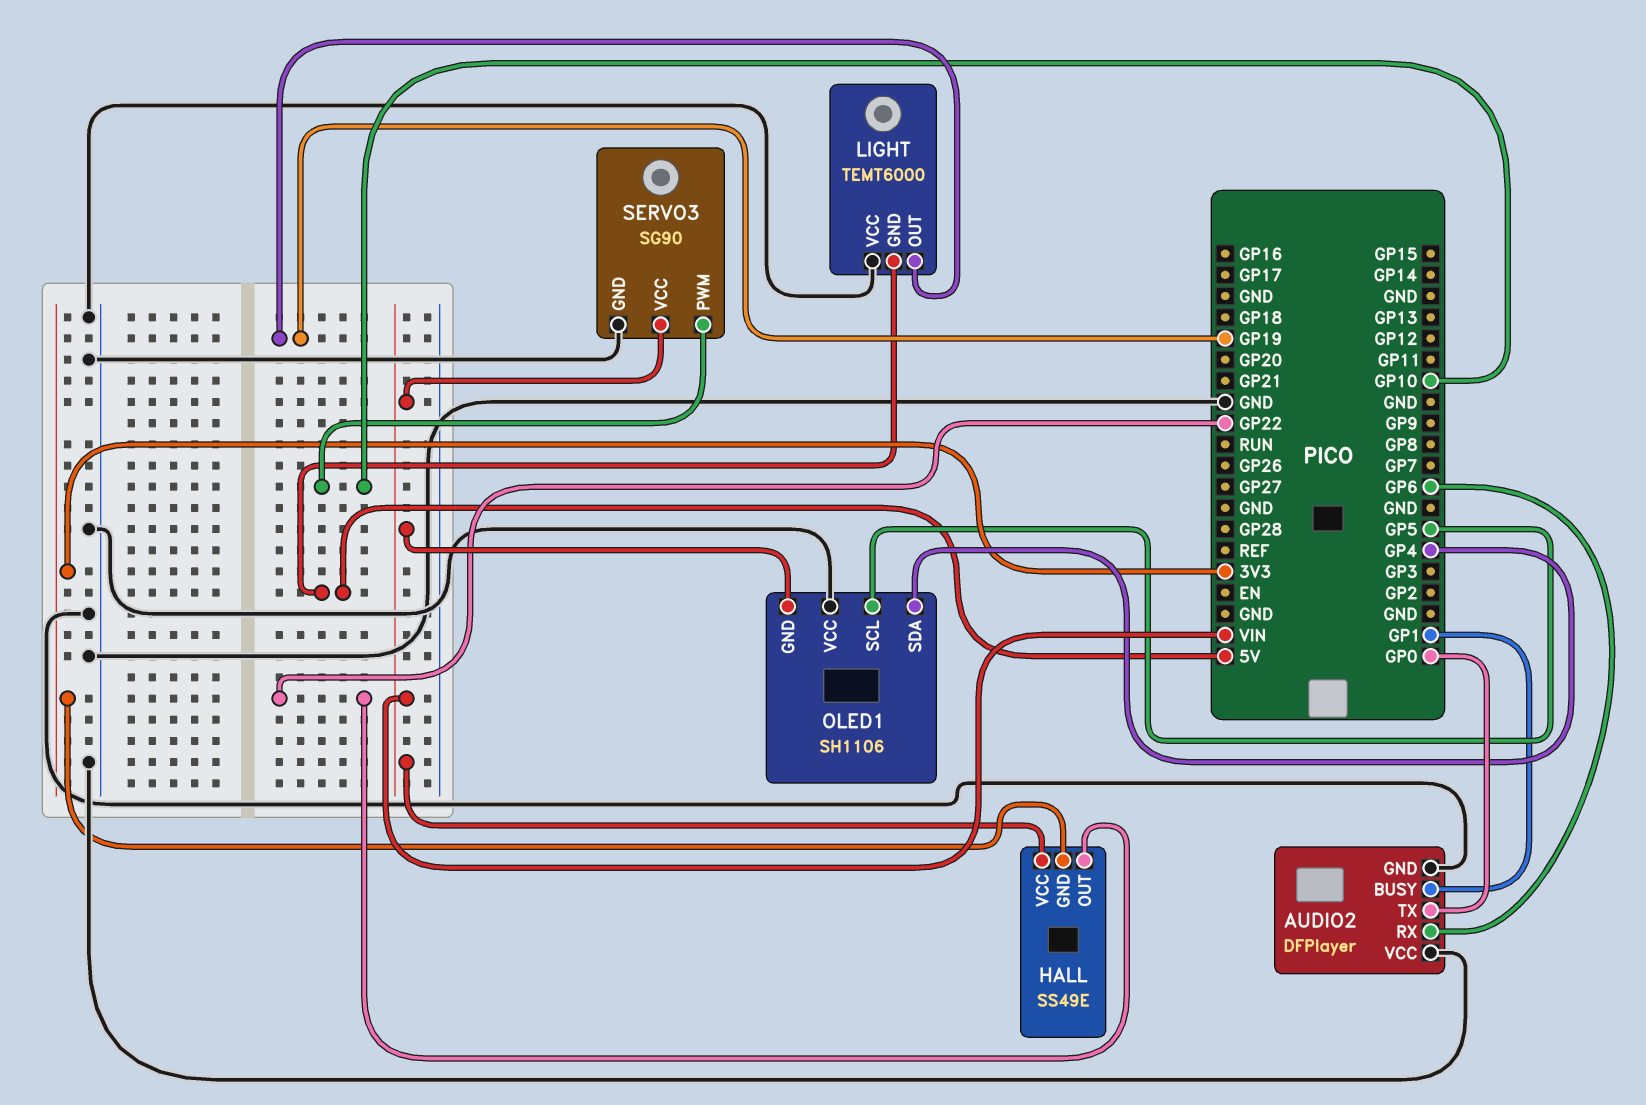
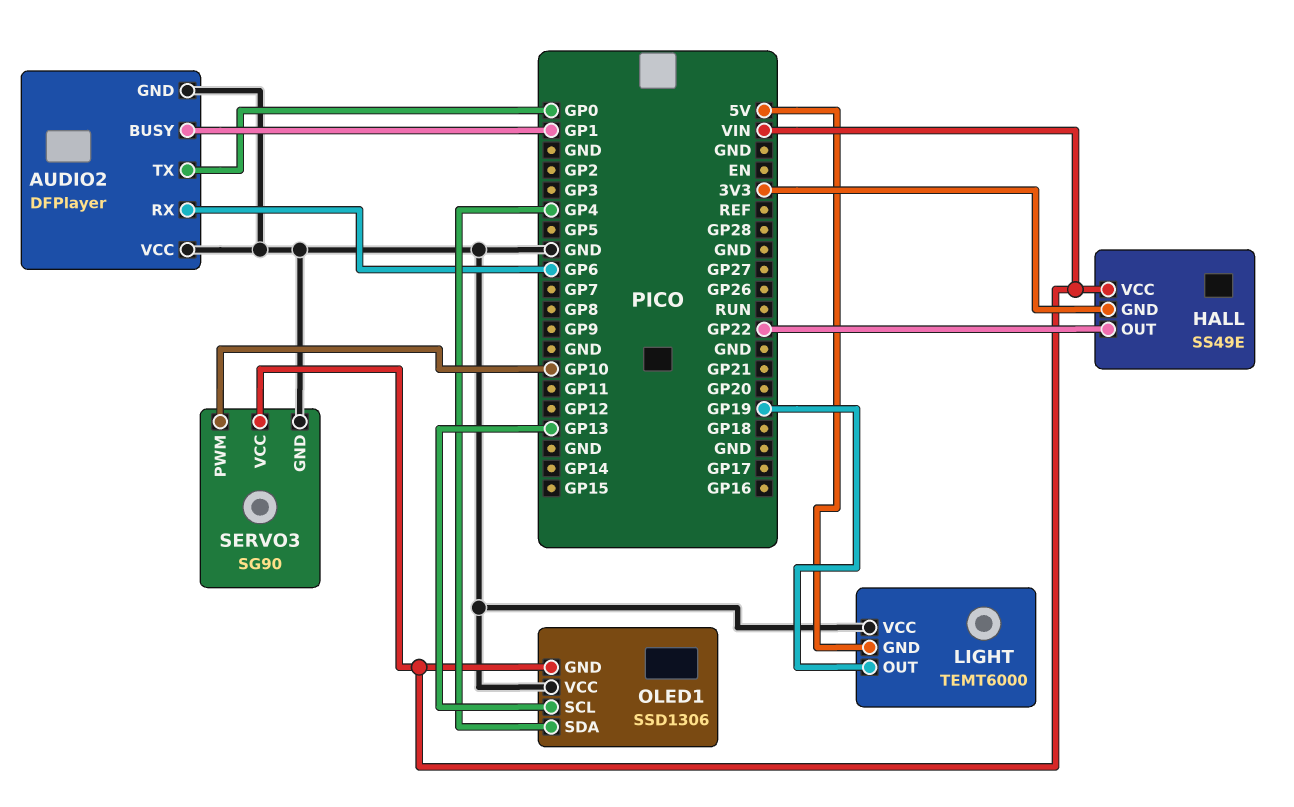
OLED1: SH1106 -> SSD1306
OLED1 pin SCL: GP5 -> GP13

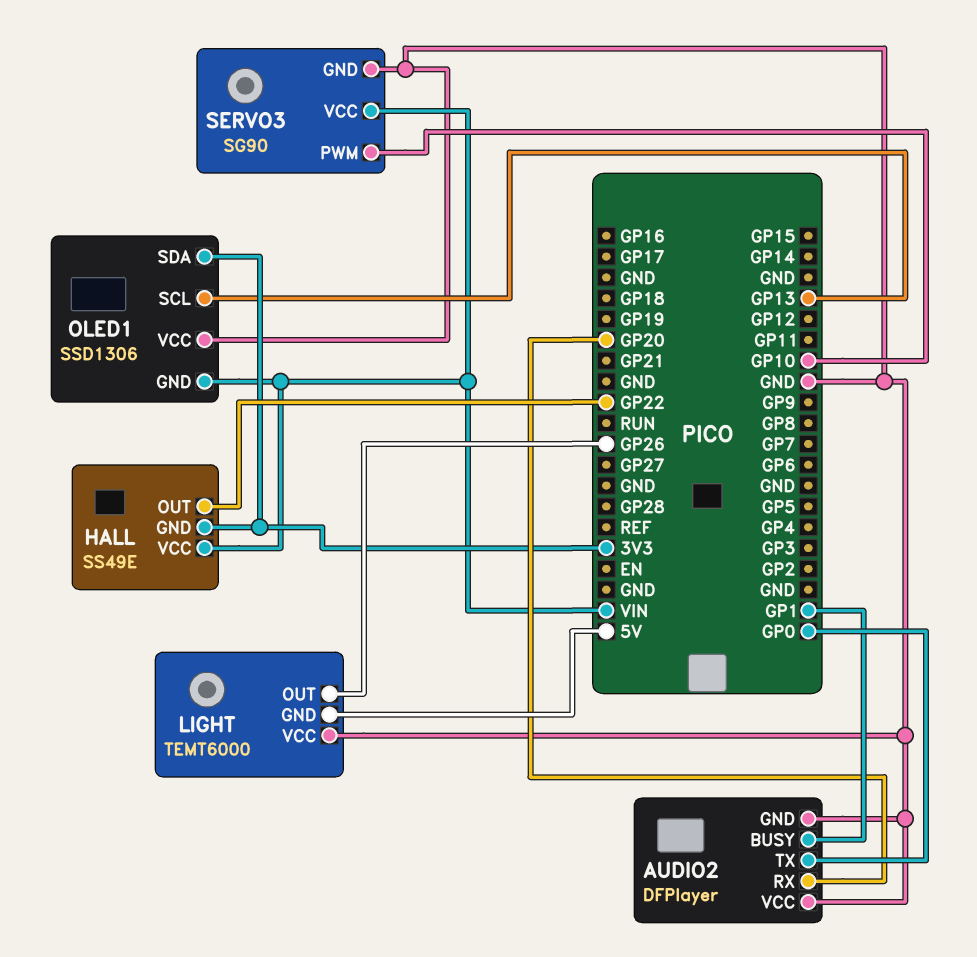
AUDIO2 pin RX: GP6 -> GP20
LIGHT pin OUT: GP19 -> GP26
OLED1 pin SDA: GP4 -> 3V3

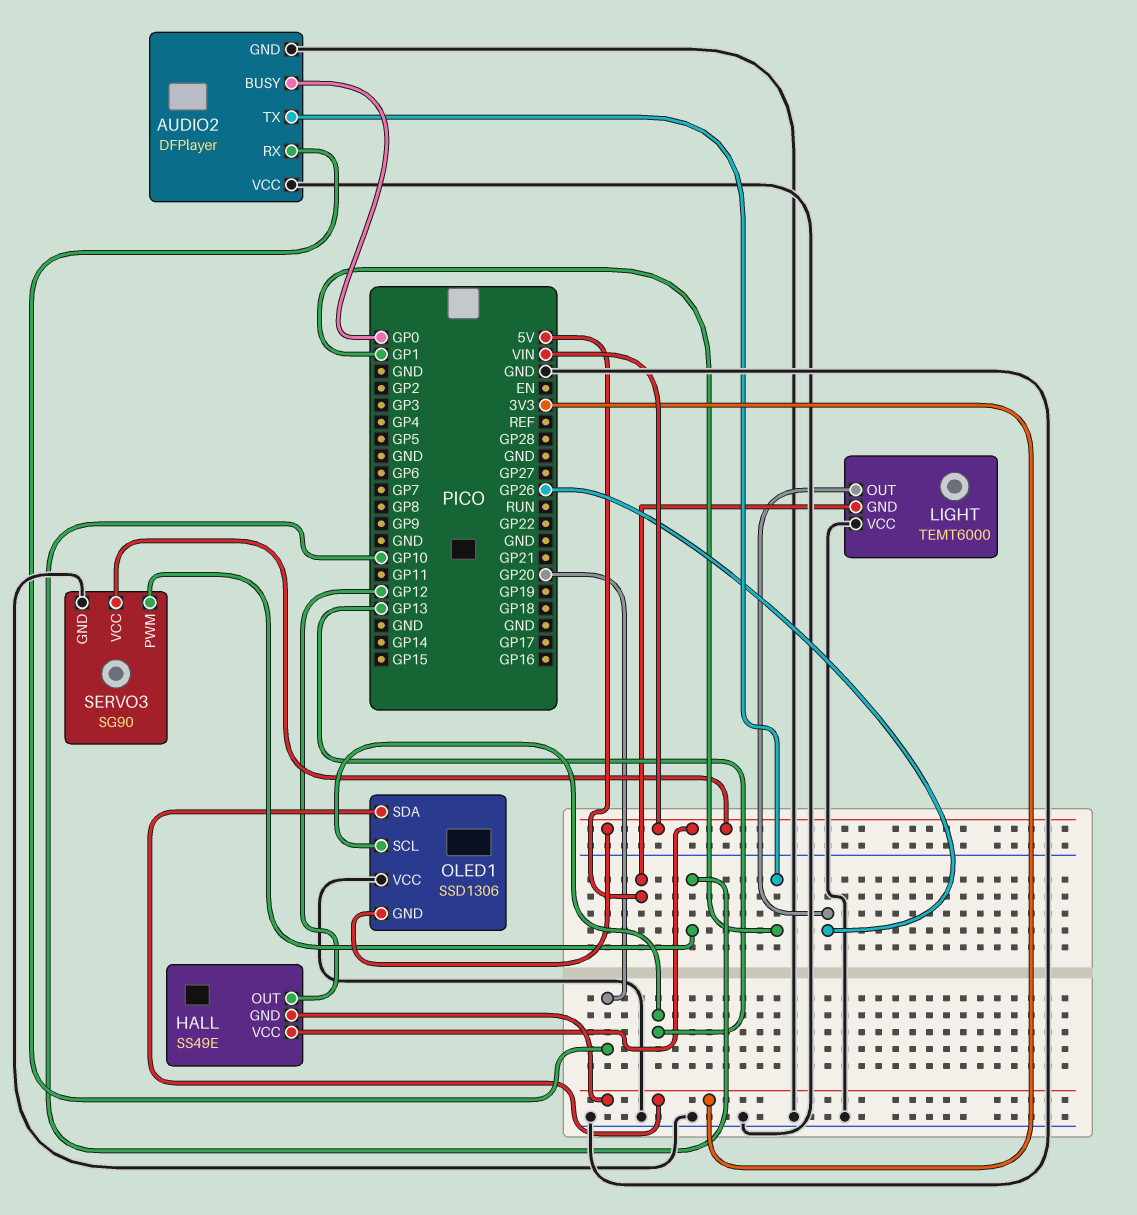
AUDIO2 pin BUSY: GP1 -> GP0
AUDIO2 pin TX: GP0 -> GP1
HALL pin OUT: GP22 -> GP12

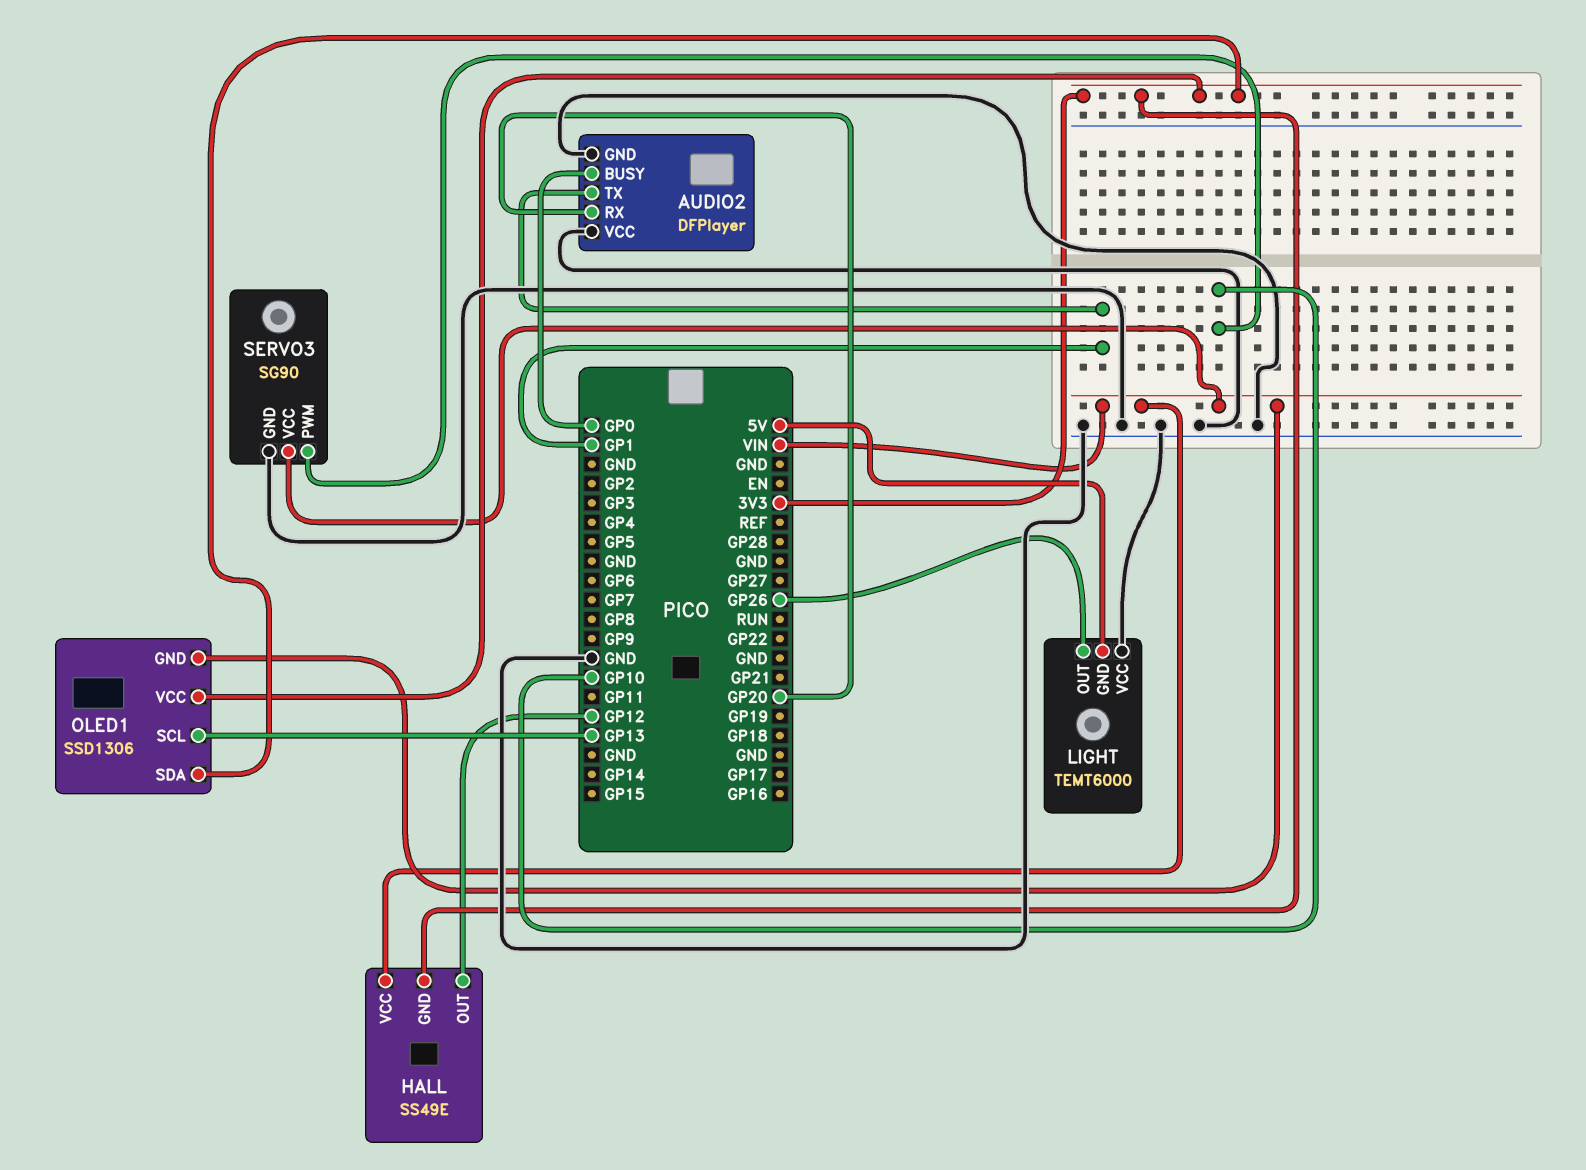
OLED1 pin VCC: GND -> 3V3

